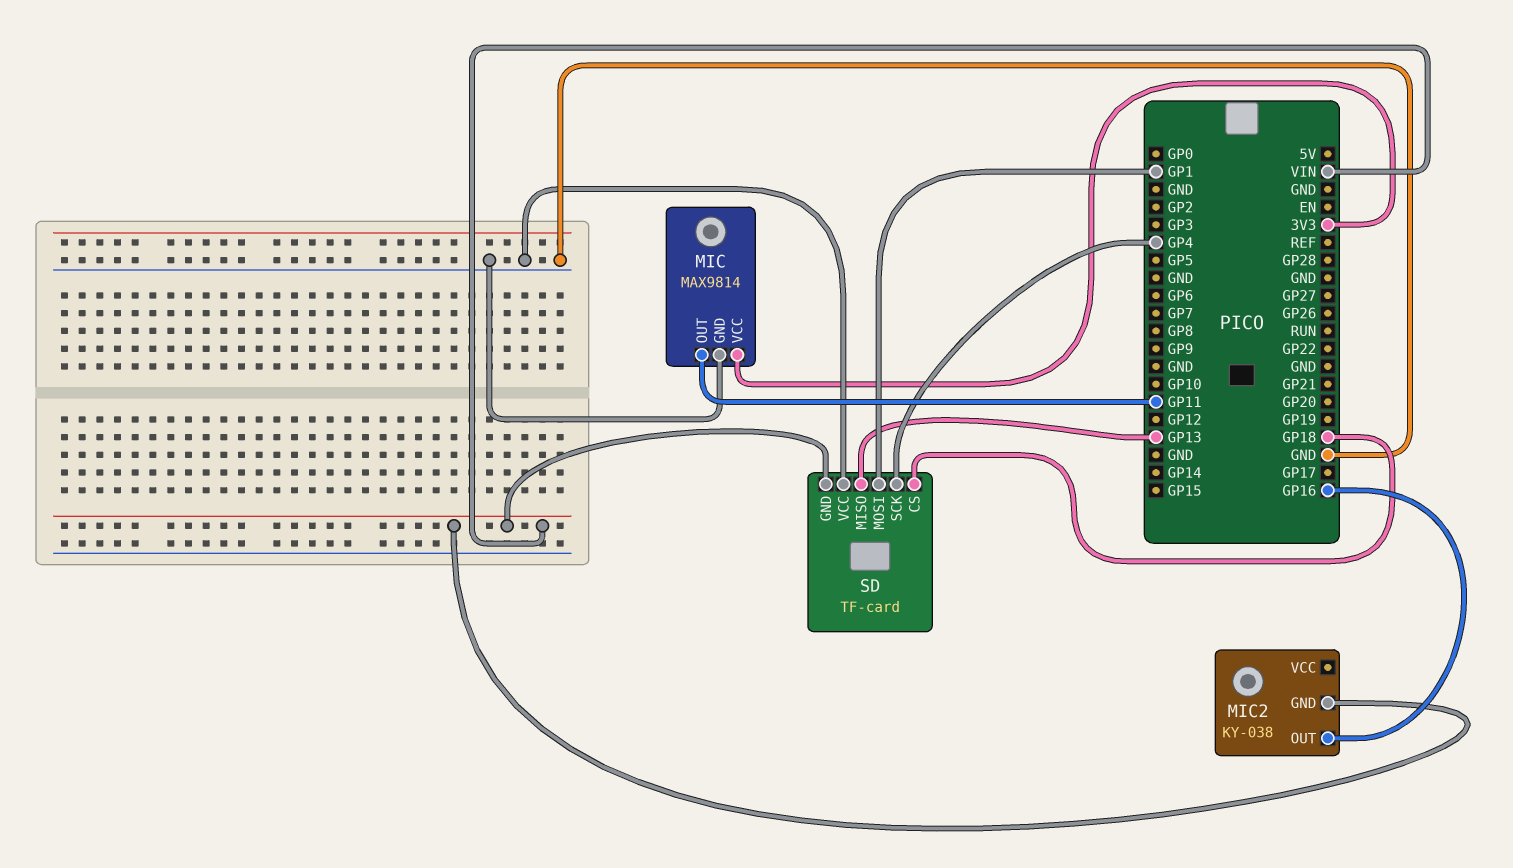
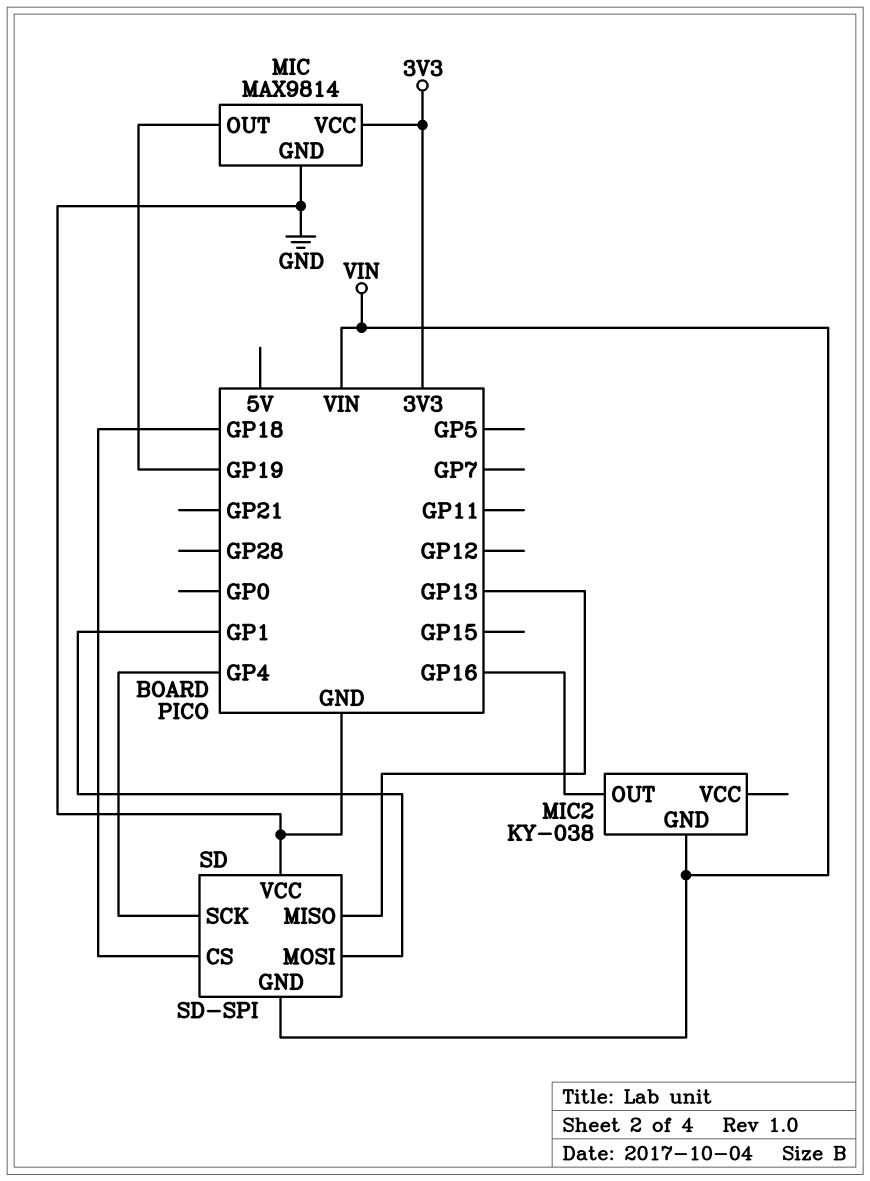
MIC pin OUT: GP11 -> GP19
SD: TF-card -> SD-SPI

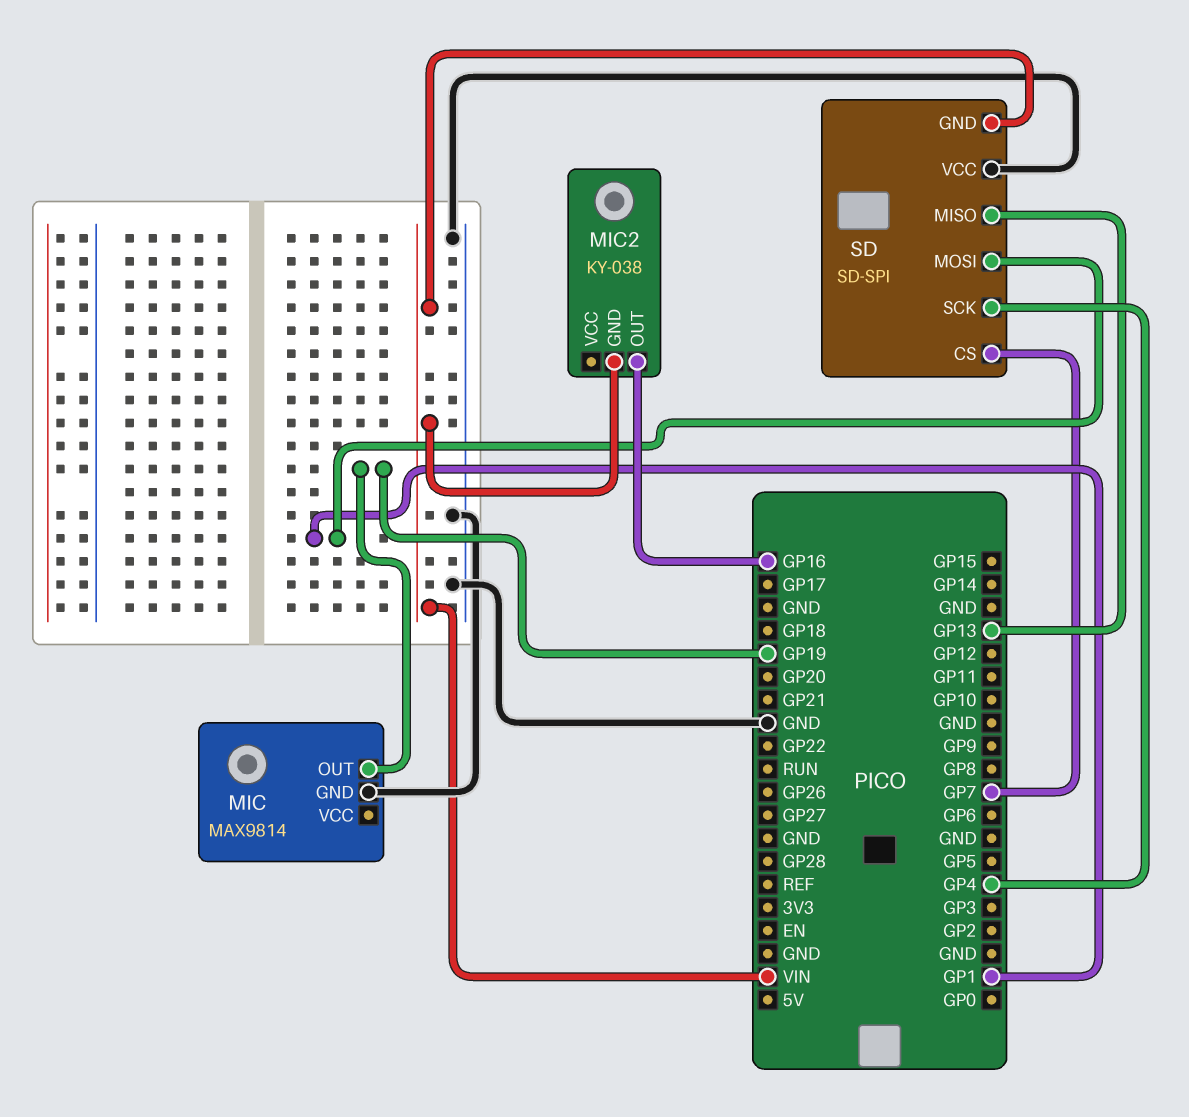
MIC pin VCC: 3V3 -> none
SD pin CS: GP18 -> GP7

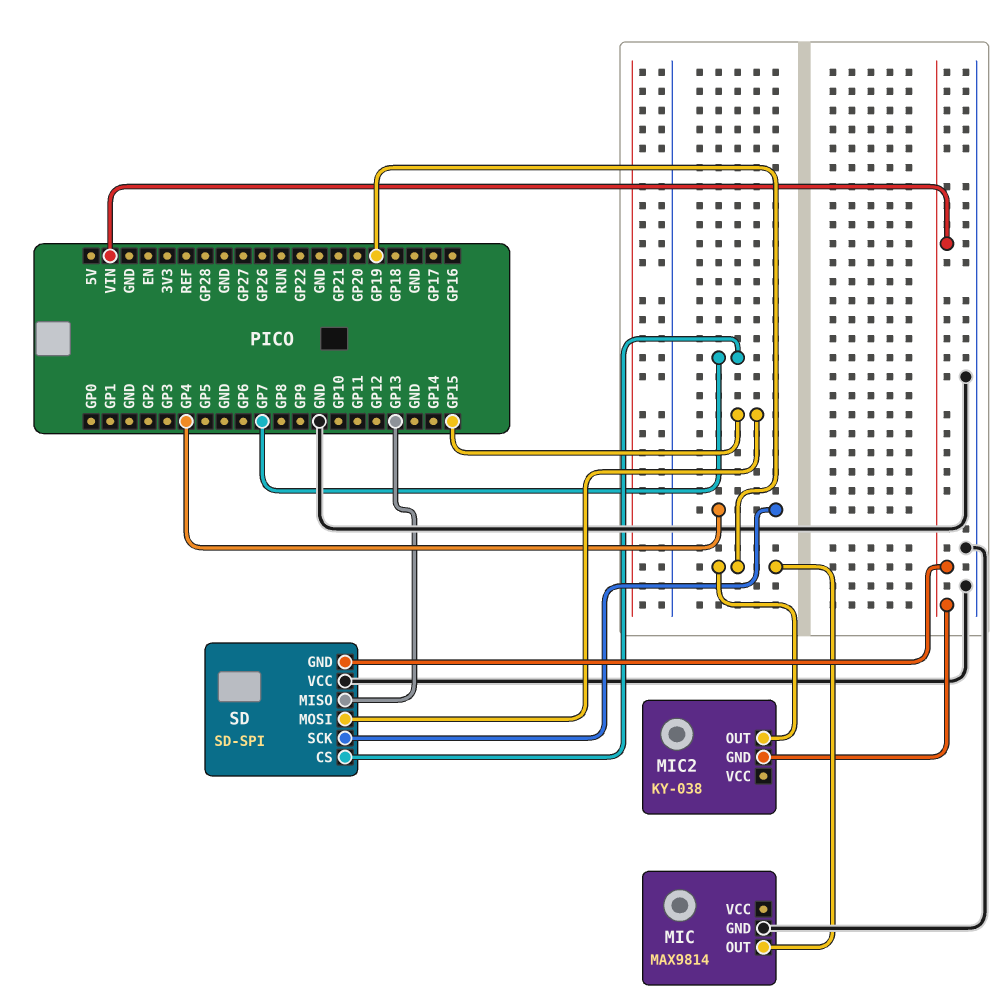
MIC2 pin OUT: GP16 -> GP19
SD pin MOSI: GP1 -> GP15

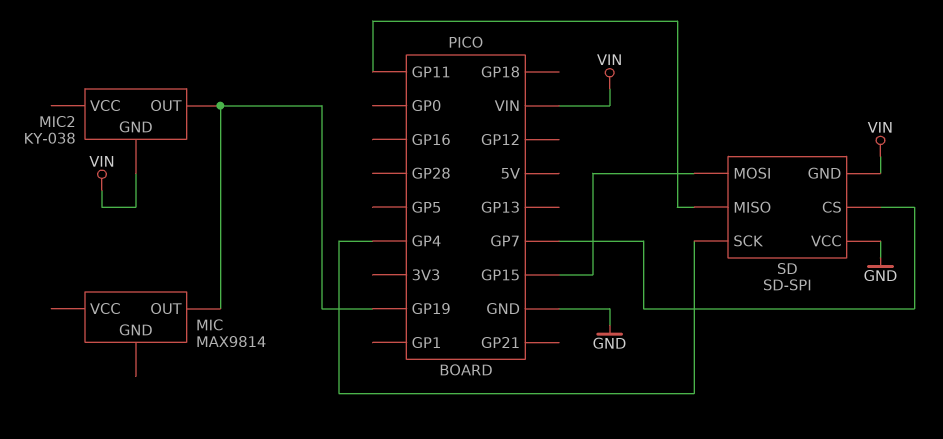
MIC pin GND: GND -> none
SD pin MISO: GP13 -> GP11

